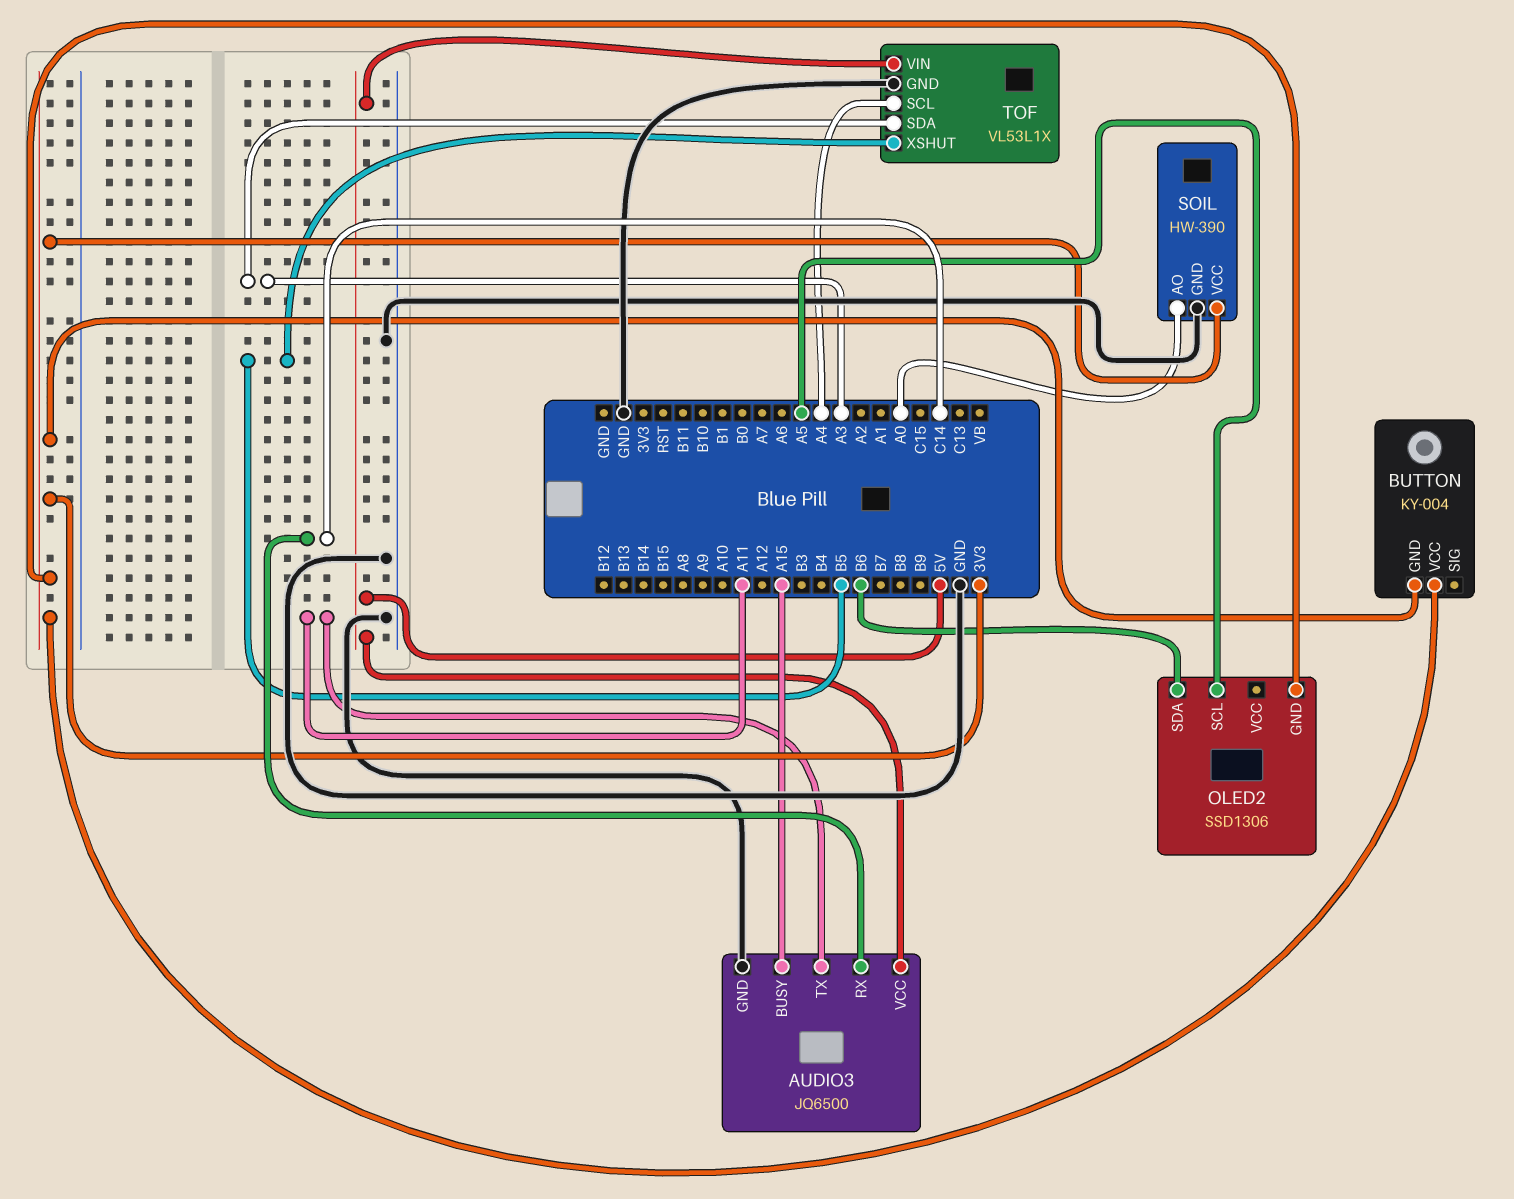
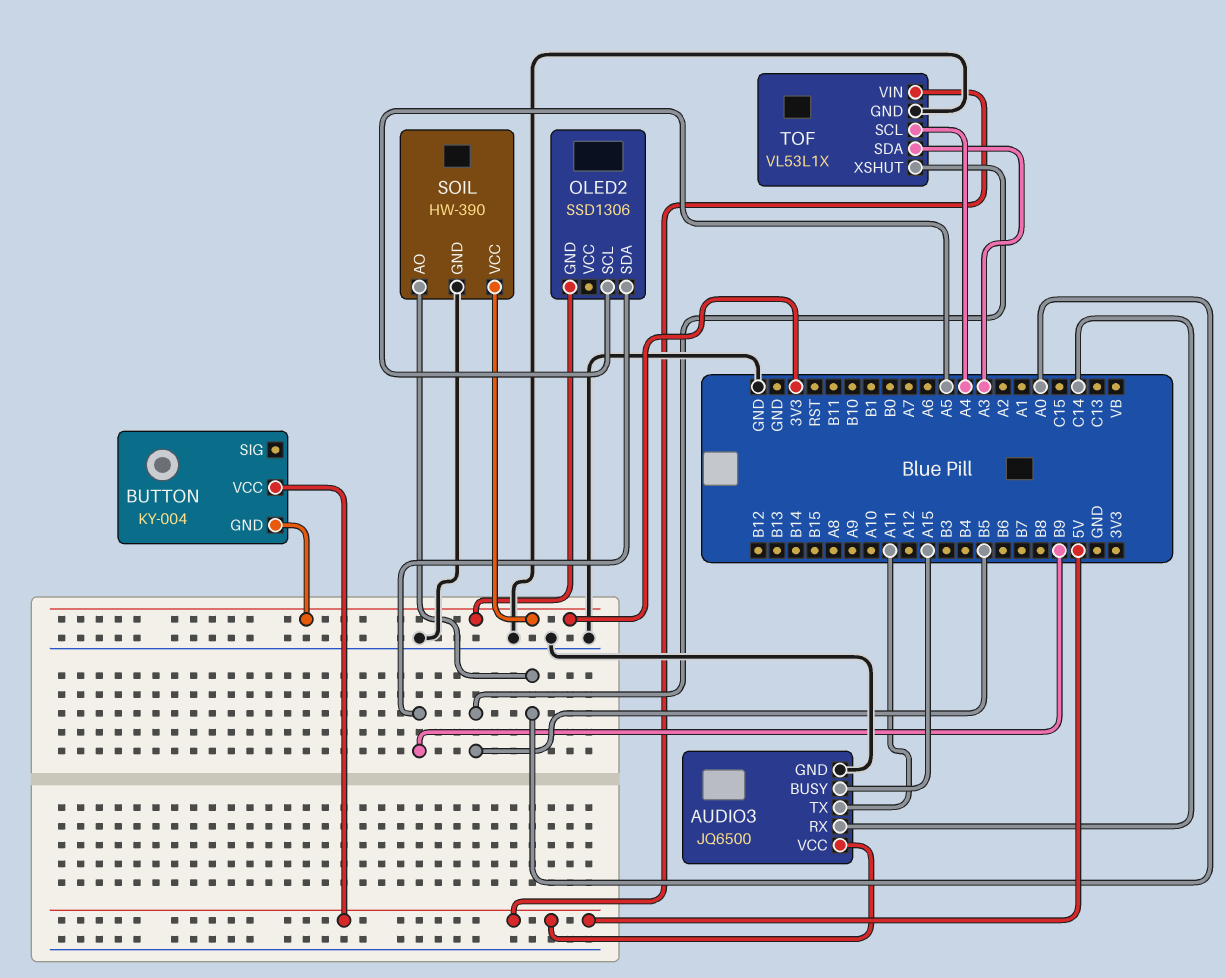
BUTTON pin VCC: 3V3 -> 5V
OLED2 pin SDA: B6 -> B9

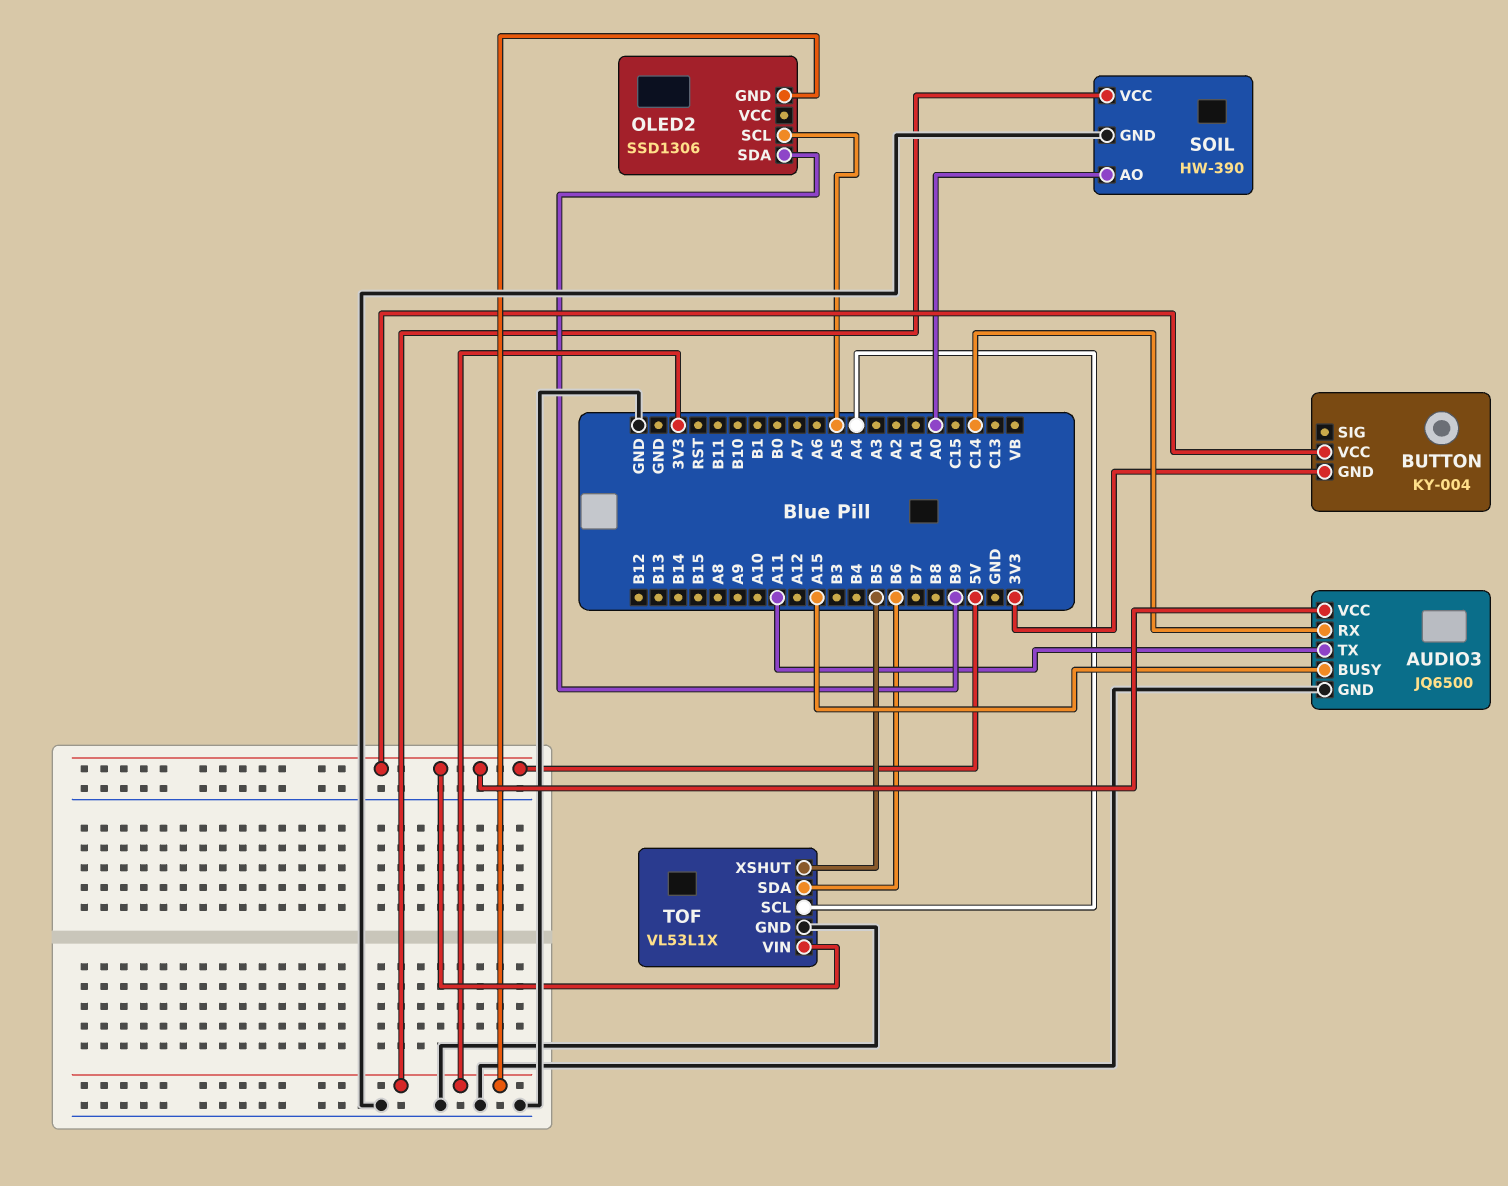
TOF pin SDA: A3 -> B6

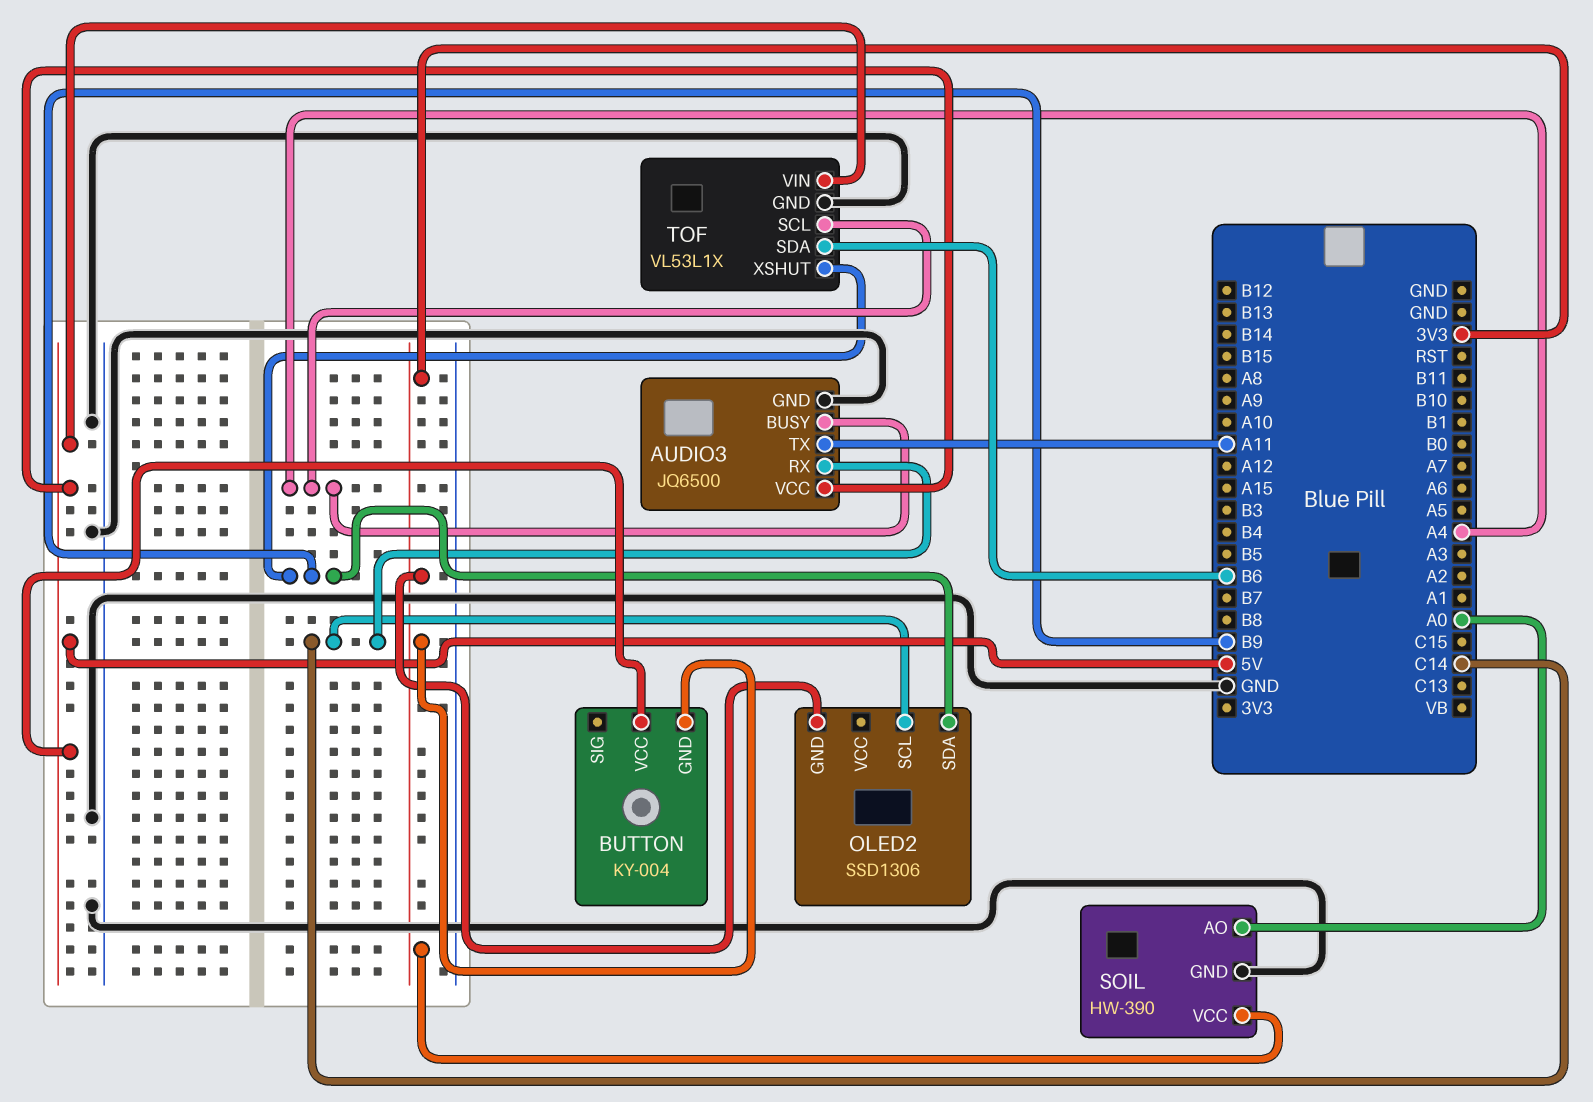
AUDIO3 pin BUSY: A15 -> A4
OLED2 pin SCL: A5 -> C14
TOF pin XSHUT: B5 -> B9

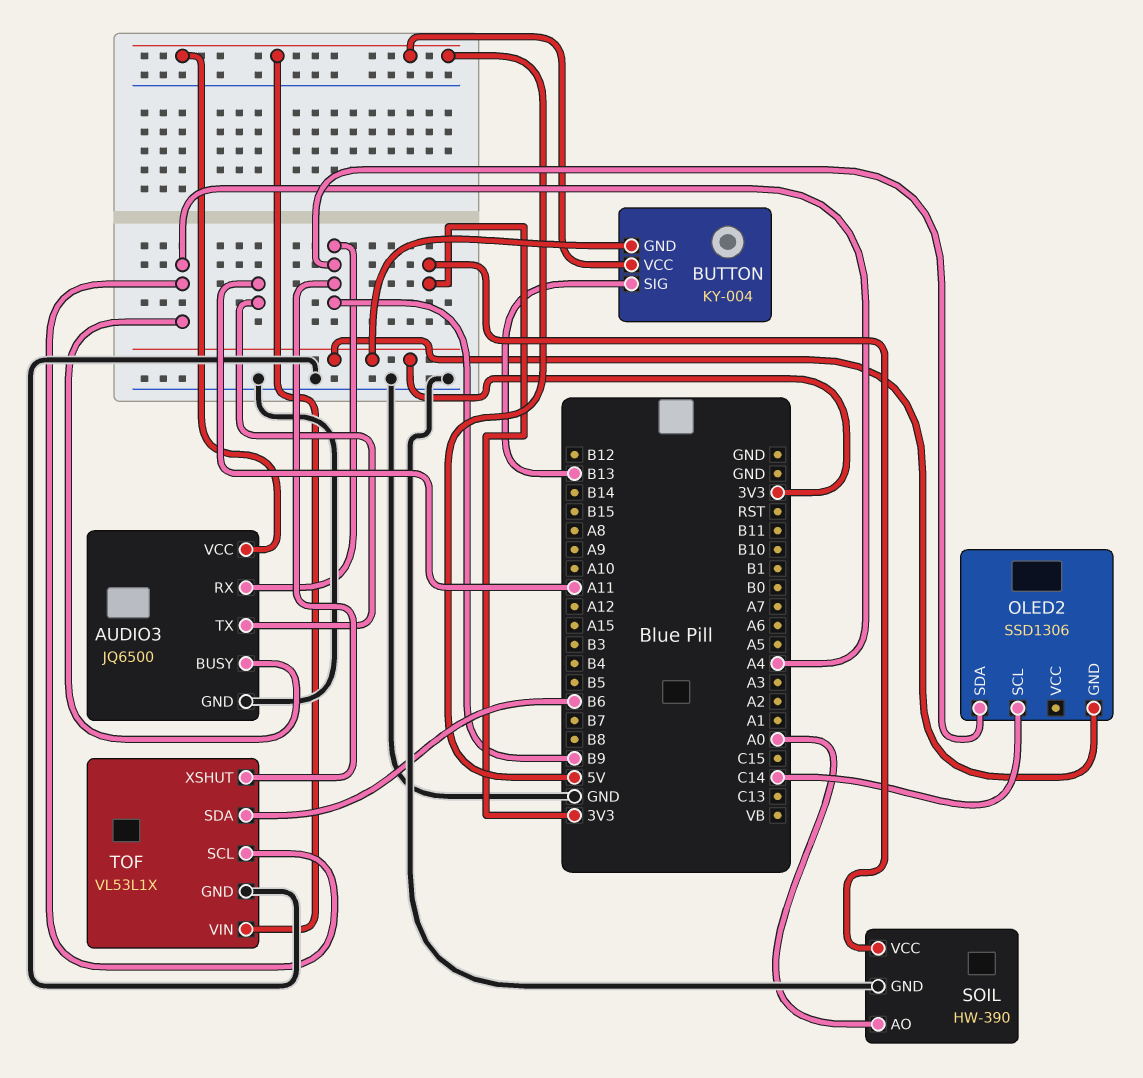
AUDIO3 pin RX: C14 -> B9
BUTTON pin SIG: none -> B13

